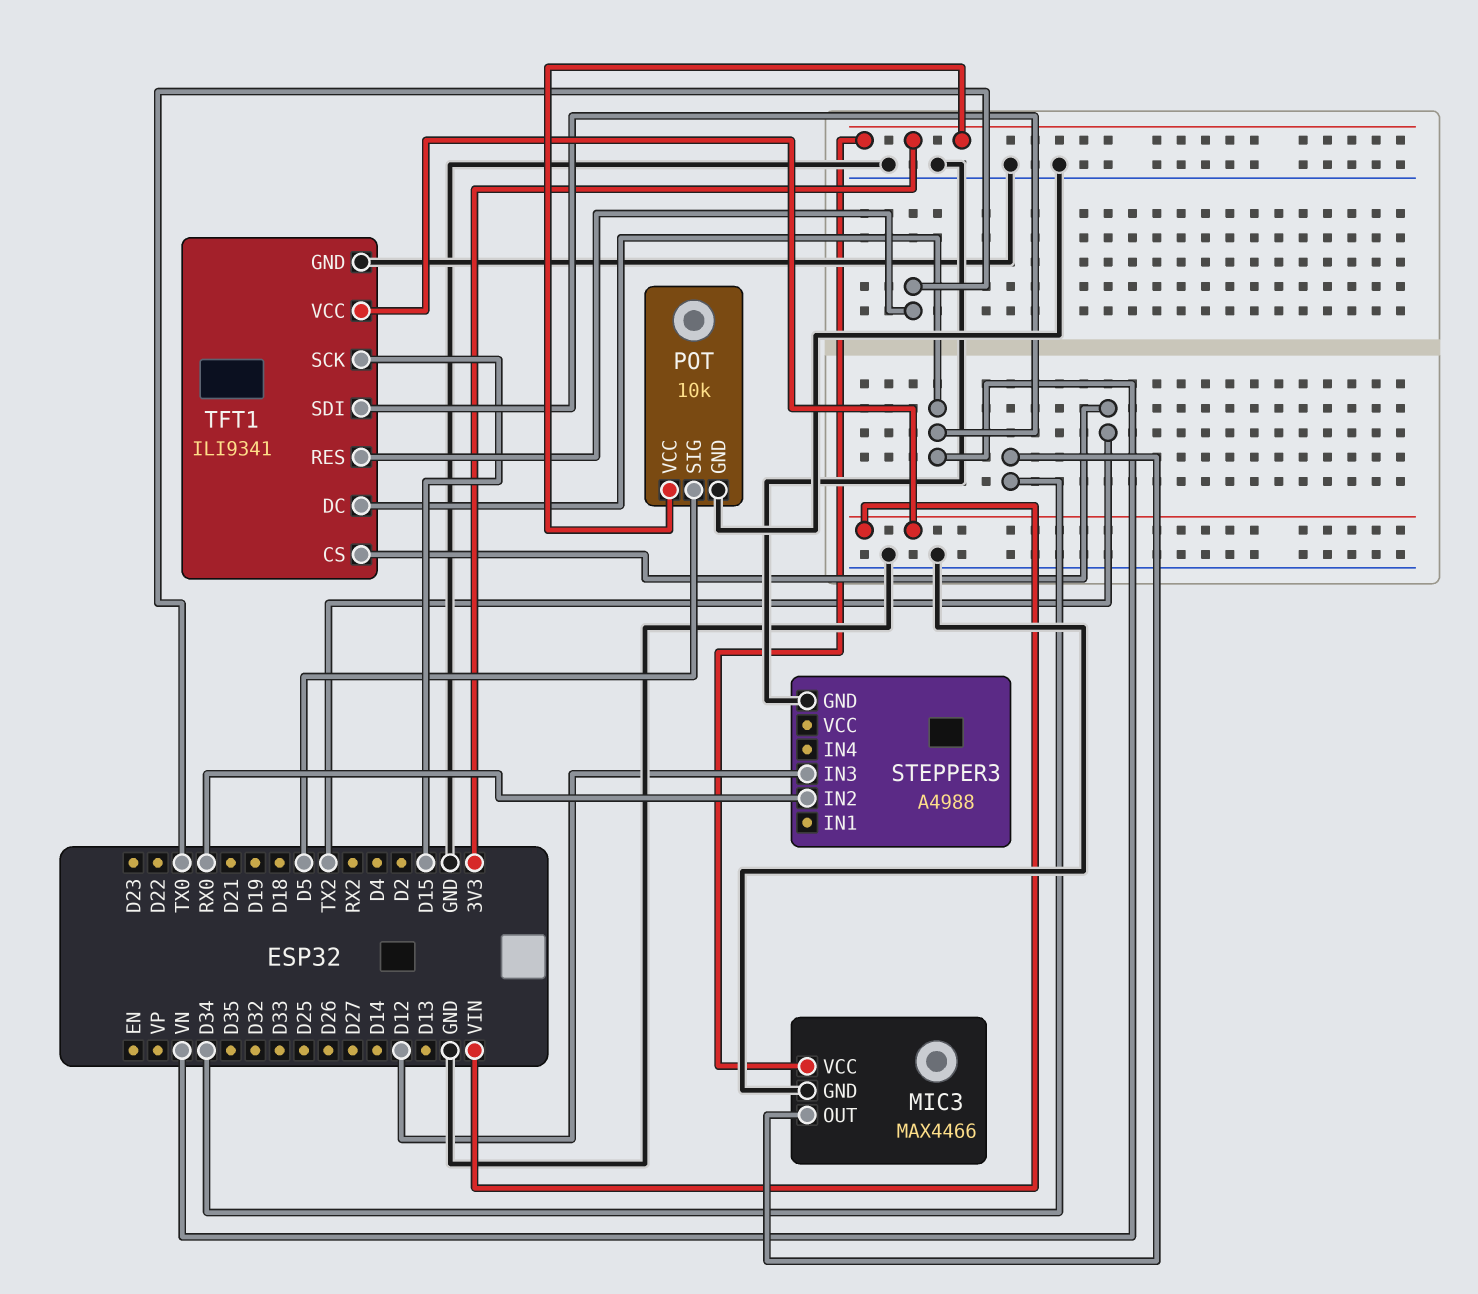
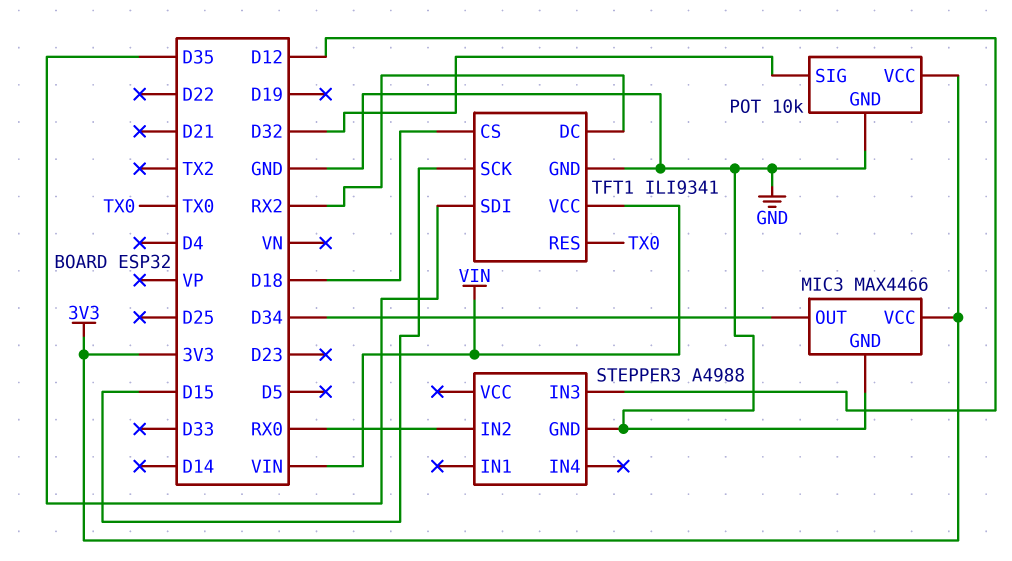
POT pin SIG: D5 -> D32
TFT1 pin CS: TX2 -> D18
TFT1 pin DC: VN -> RX2
TFT1 pin SDI: VN -> D35

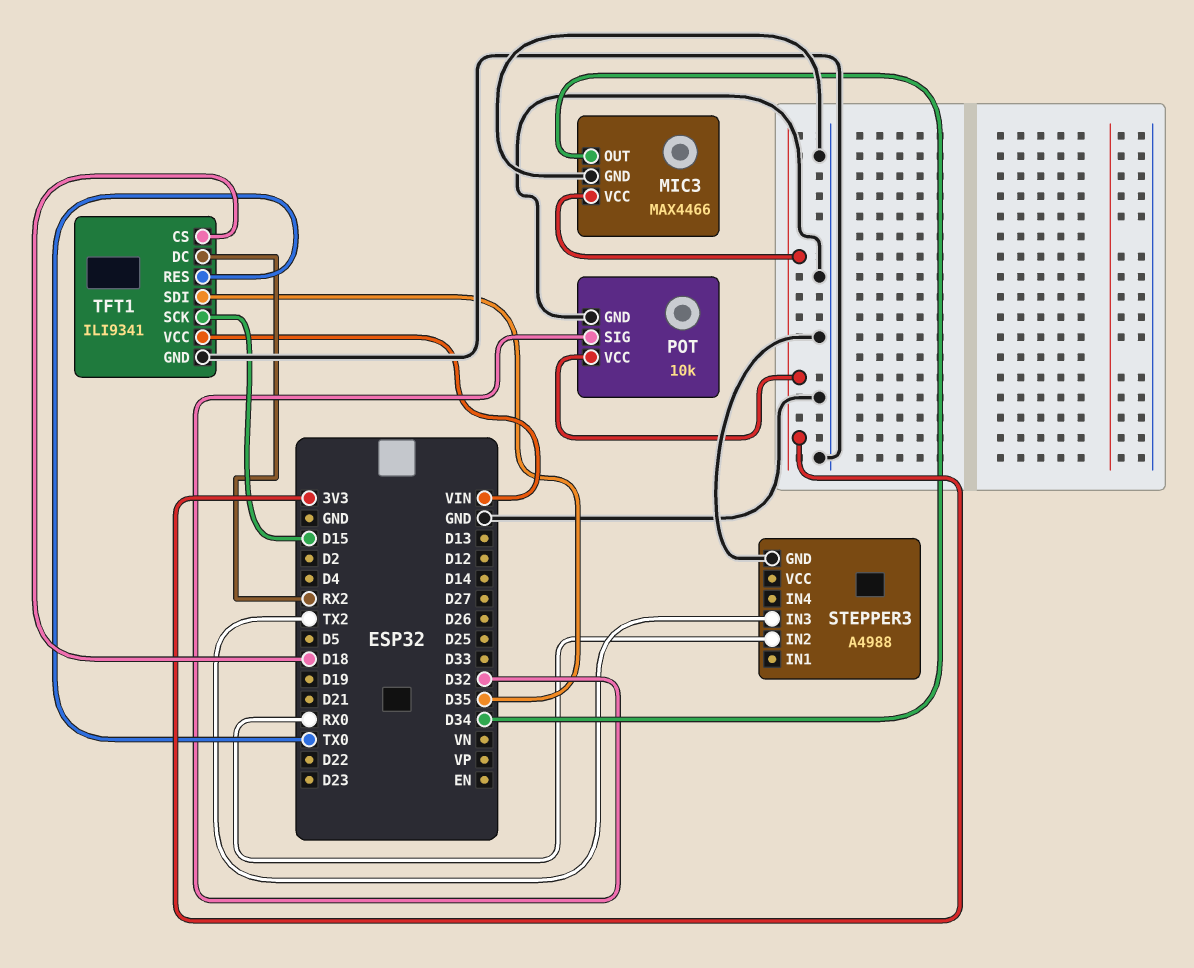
STEPPER3 pin IN3: D12 -> TX2

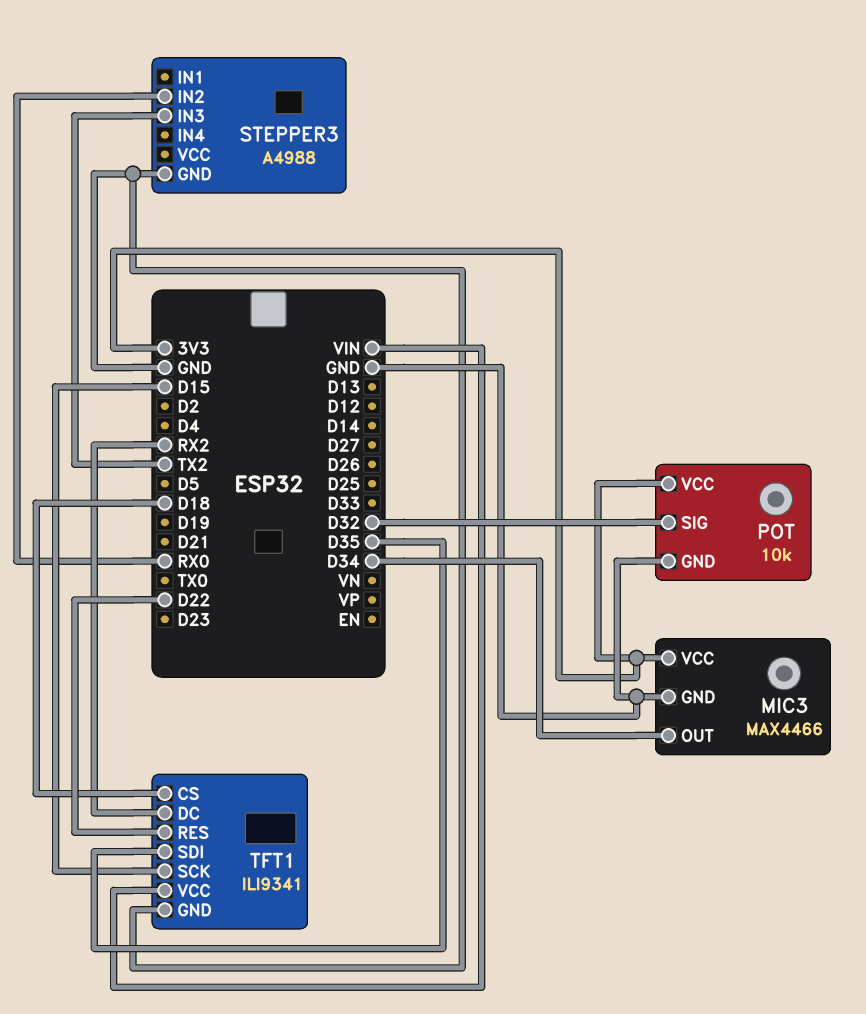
TFT1 pin RES: TX0 -> D22

